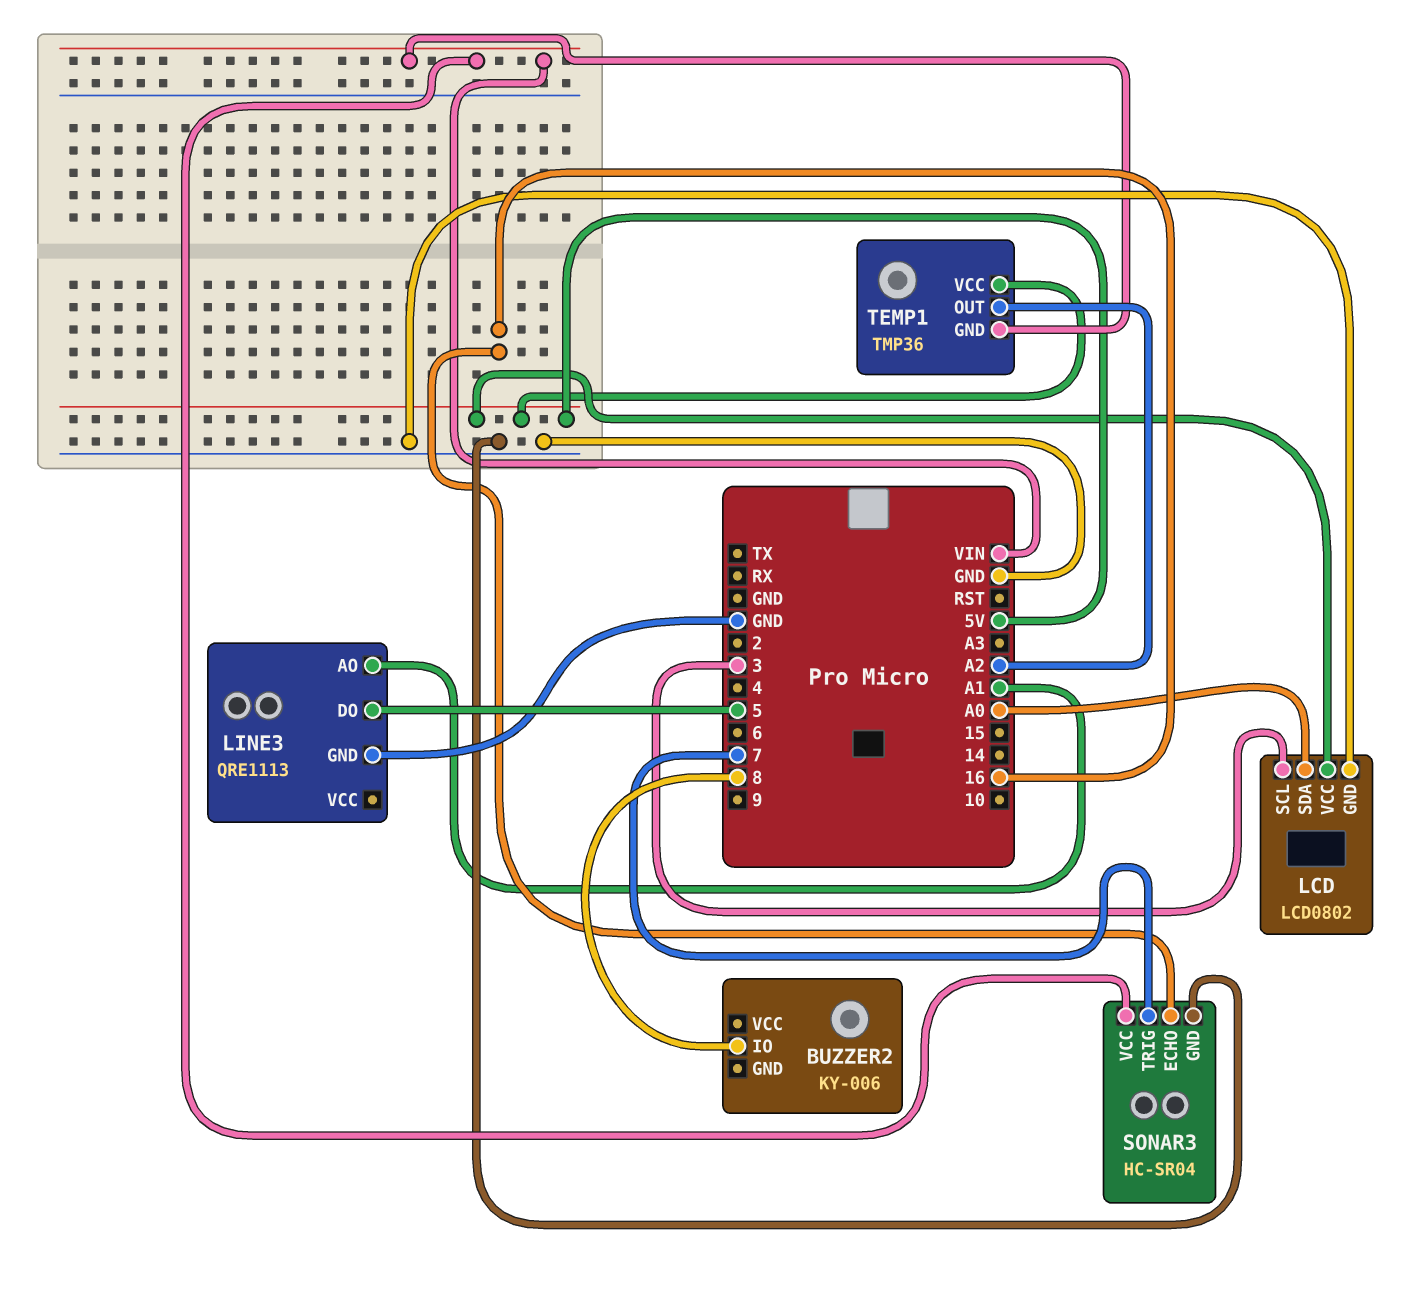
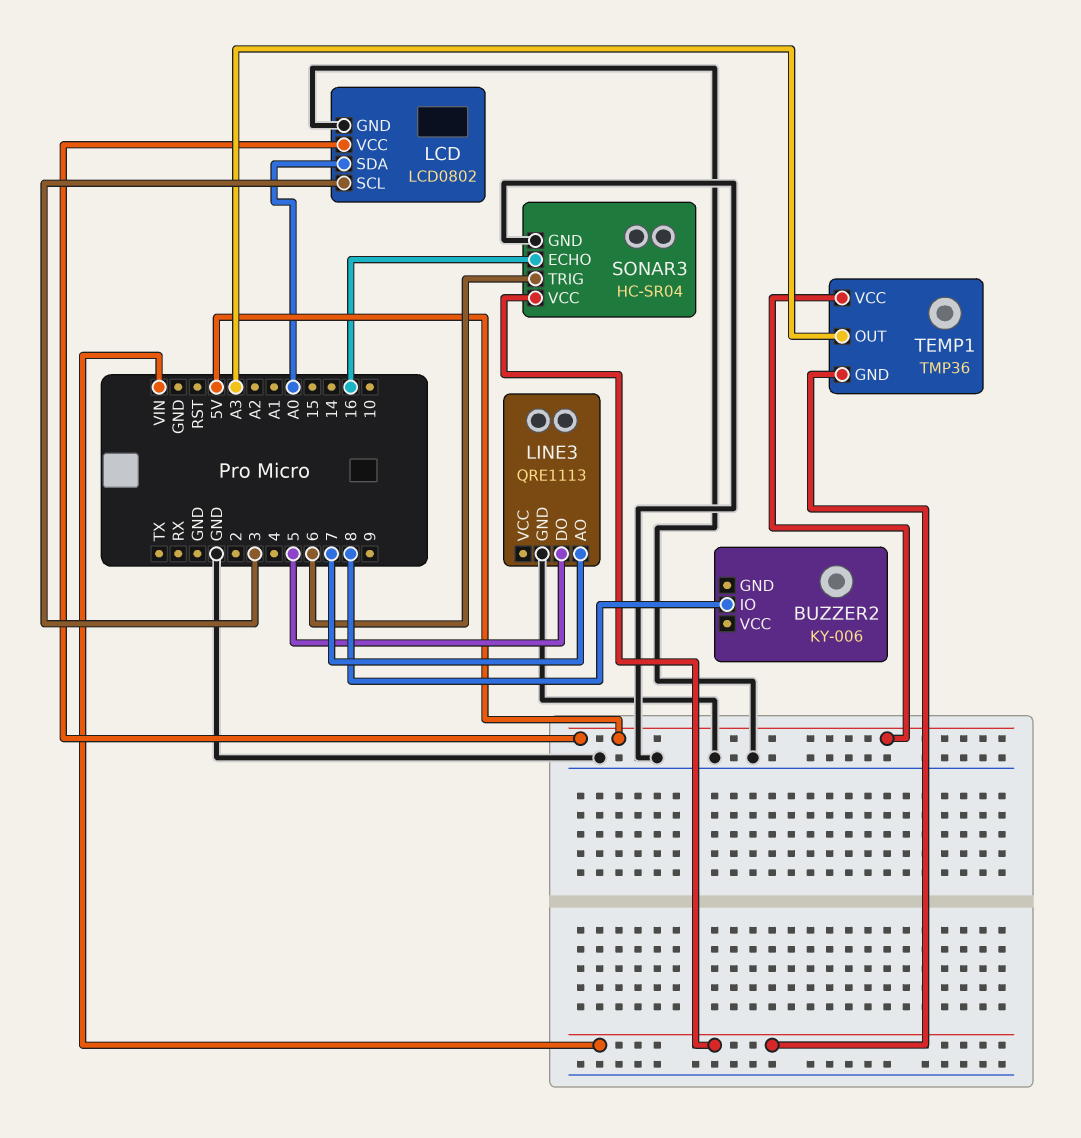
LINE3 pin AO: A1 -> 7
SONAR3 pin TRIG: 7 -> 6
TEMP1 pin OUT: A2 -> A3

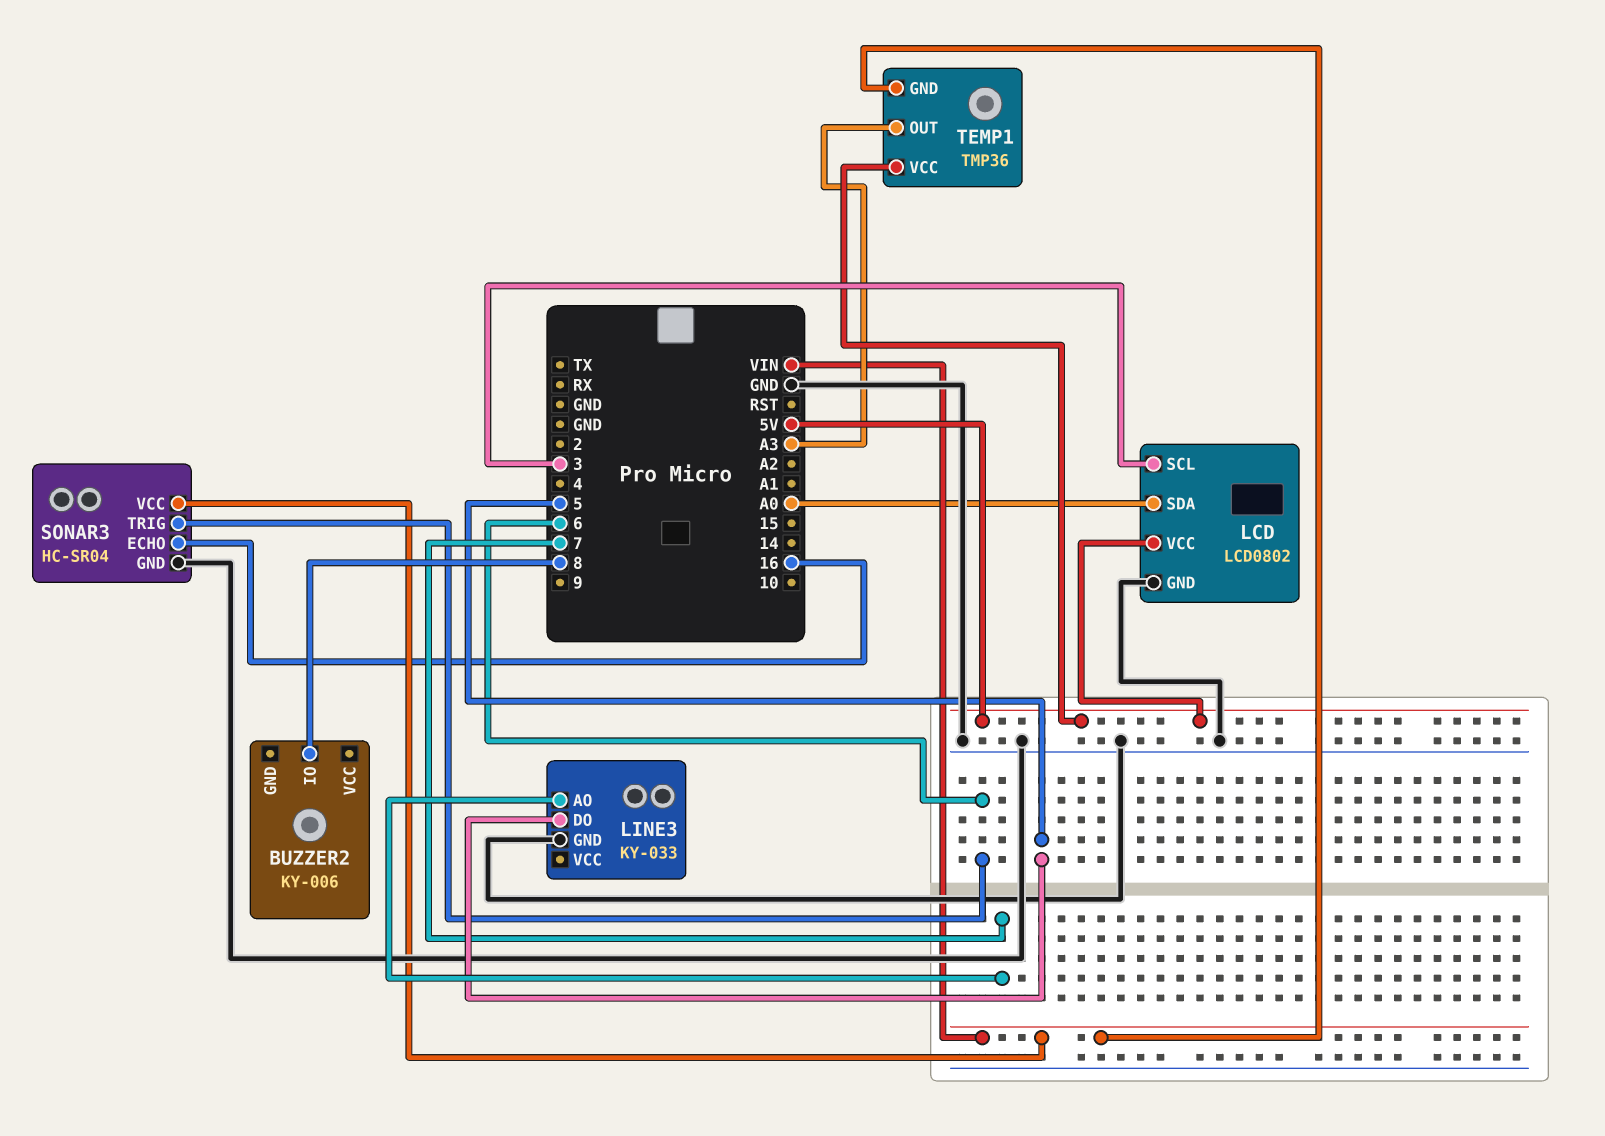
LINE3: QRE1113 -> KY-033

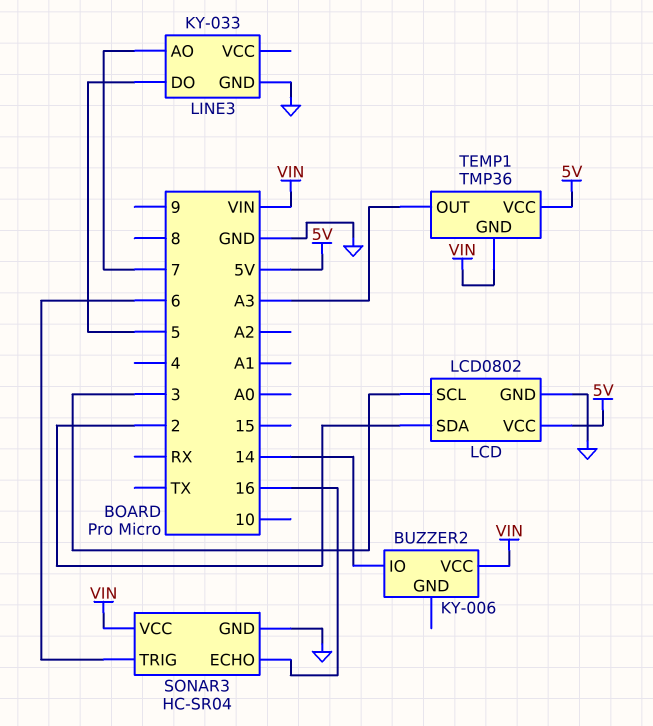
BUZZER2 pin IO: 8 -> 14
BUZZER2 pin VCC: none -> VIN
LCD pin SDA: A0 -> 2

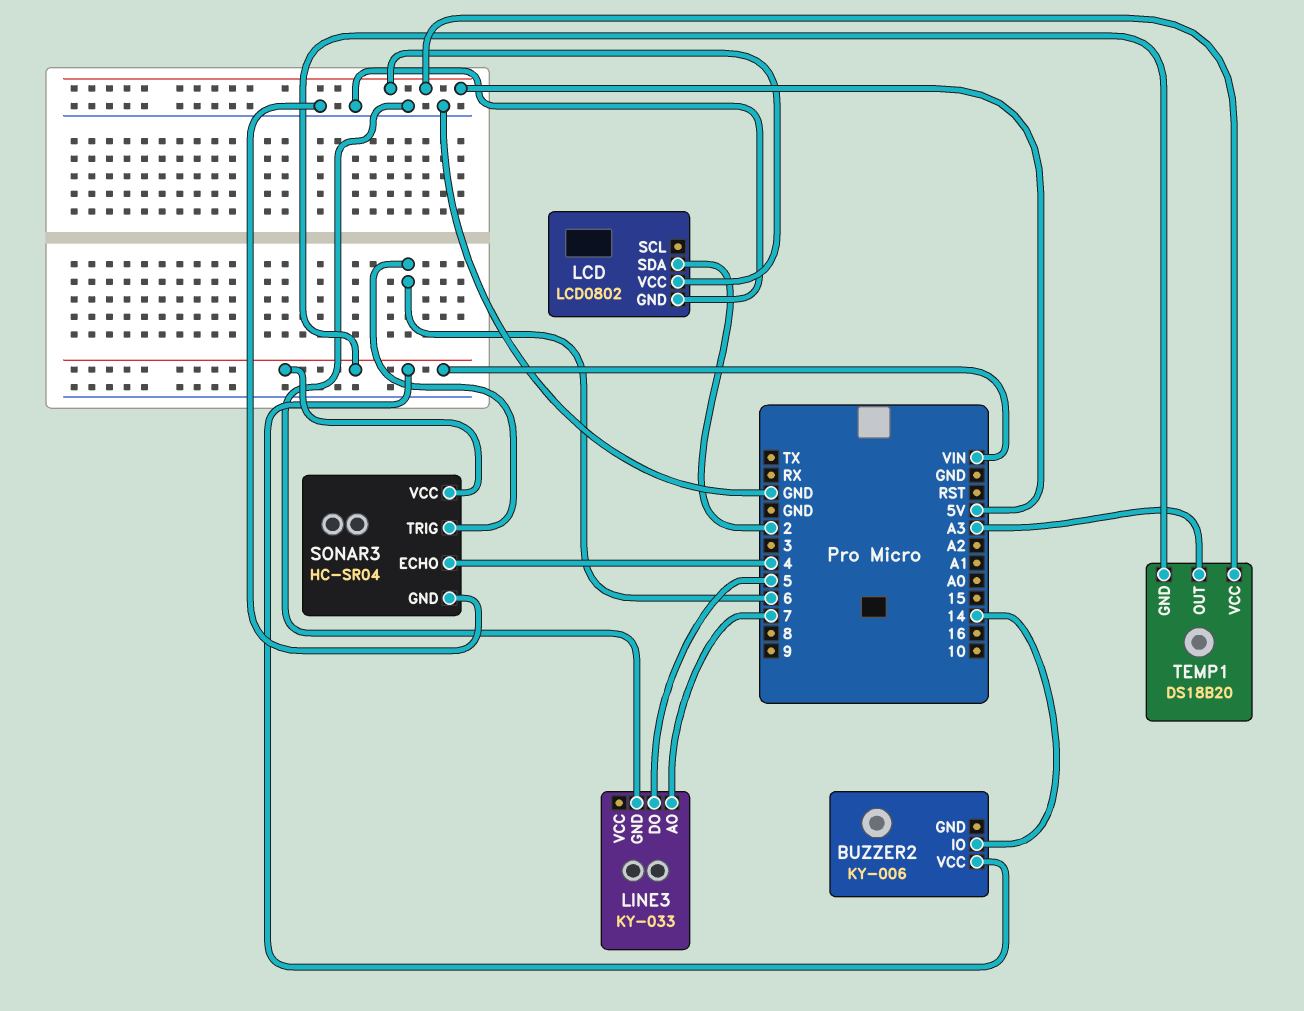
LCD pin SCL: 3 -> none
SONAR3 pin ECHO: 16 -> 4
TEMP1: TMP36 -> DS18B20

